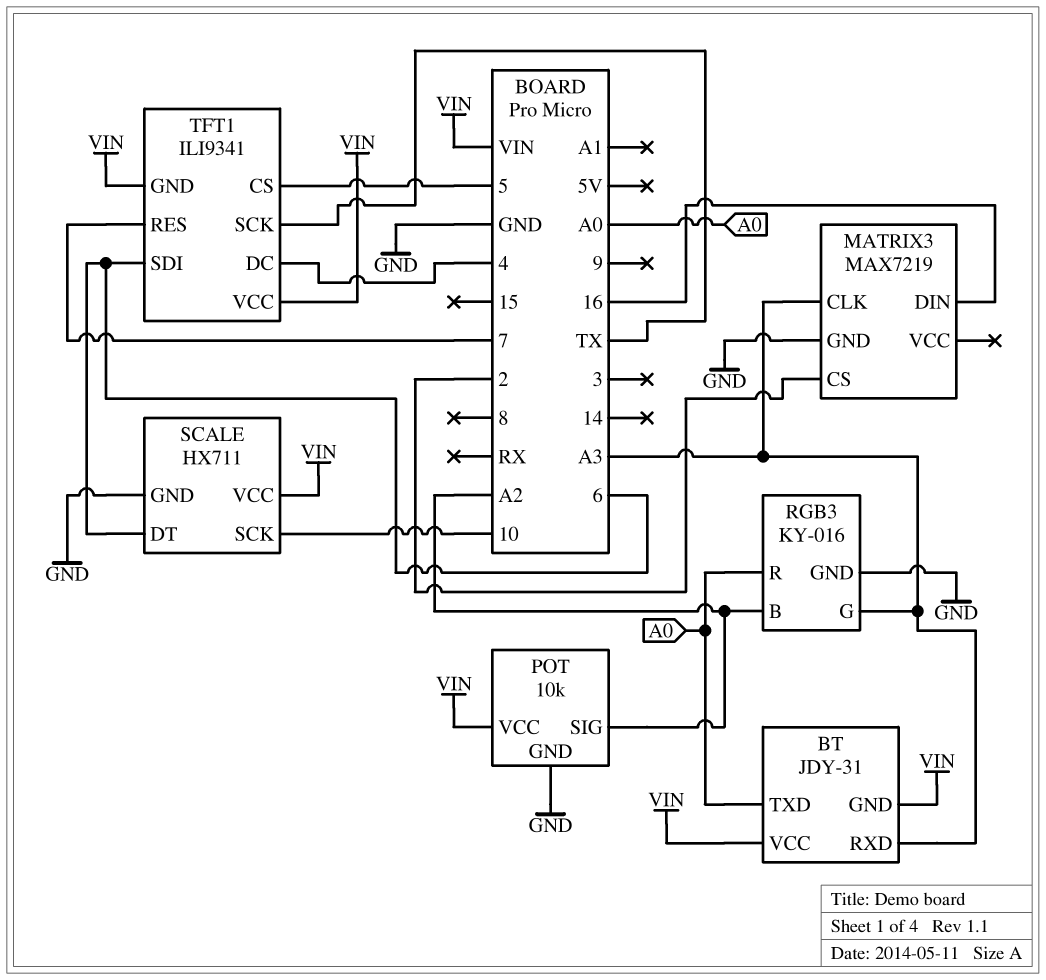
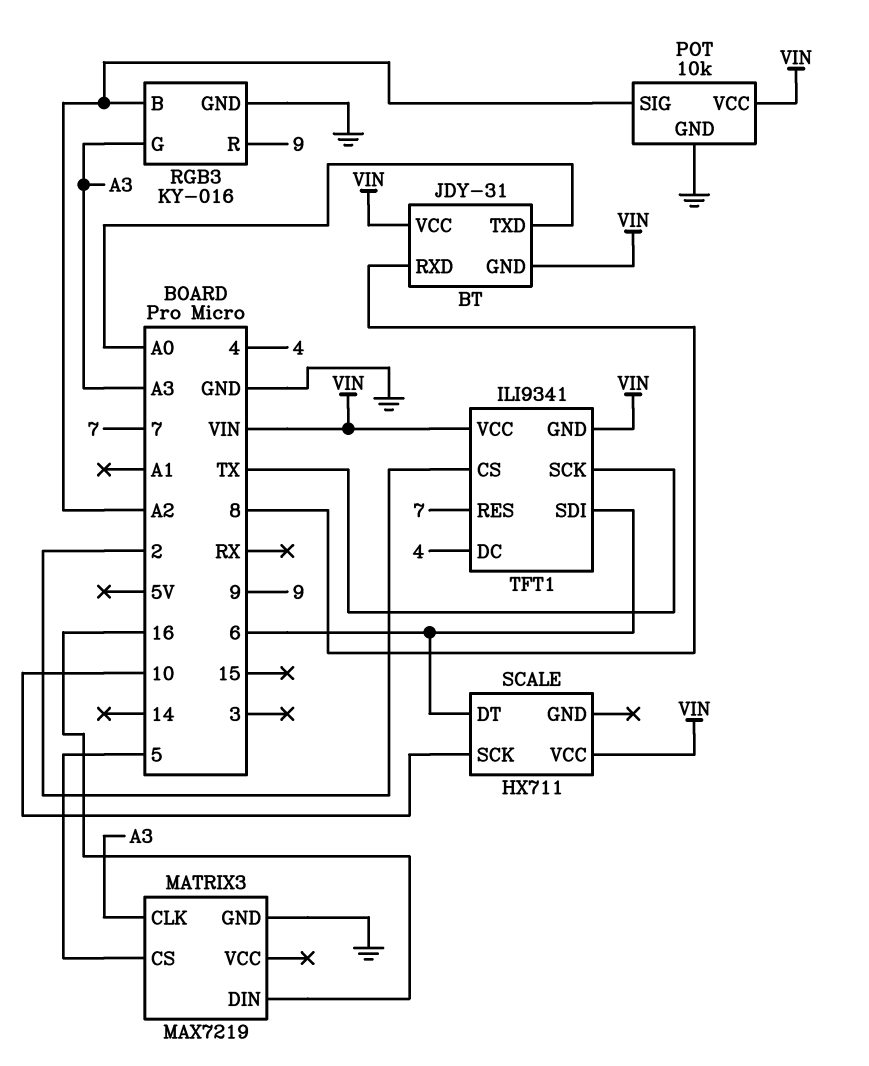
BT pin RXD: A3 -> 8
MATRIX3 pin CS: 2 -> 5
RGB3 pin R: A0 -> 9
SCALE pin GND: GND -> none
TFT1 pin CS: 5 -> 2

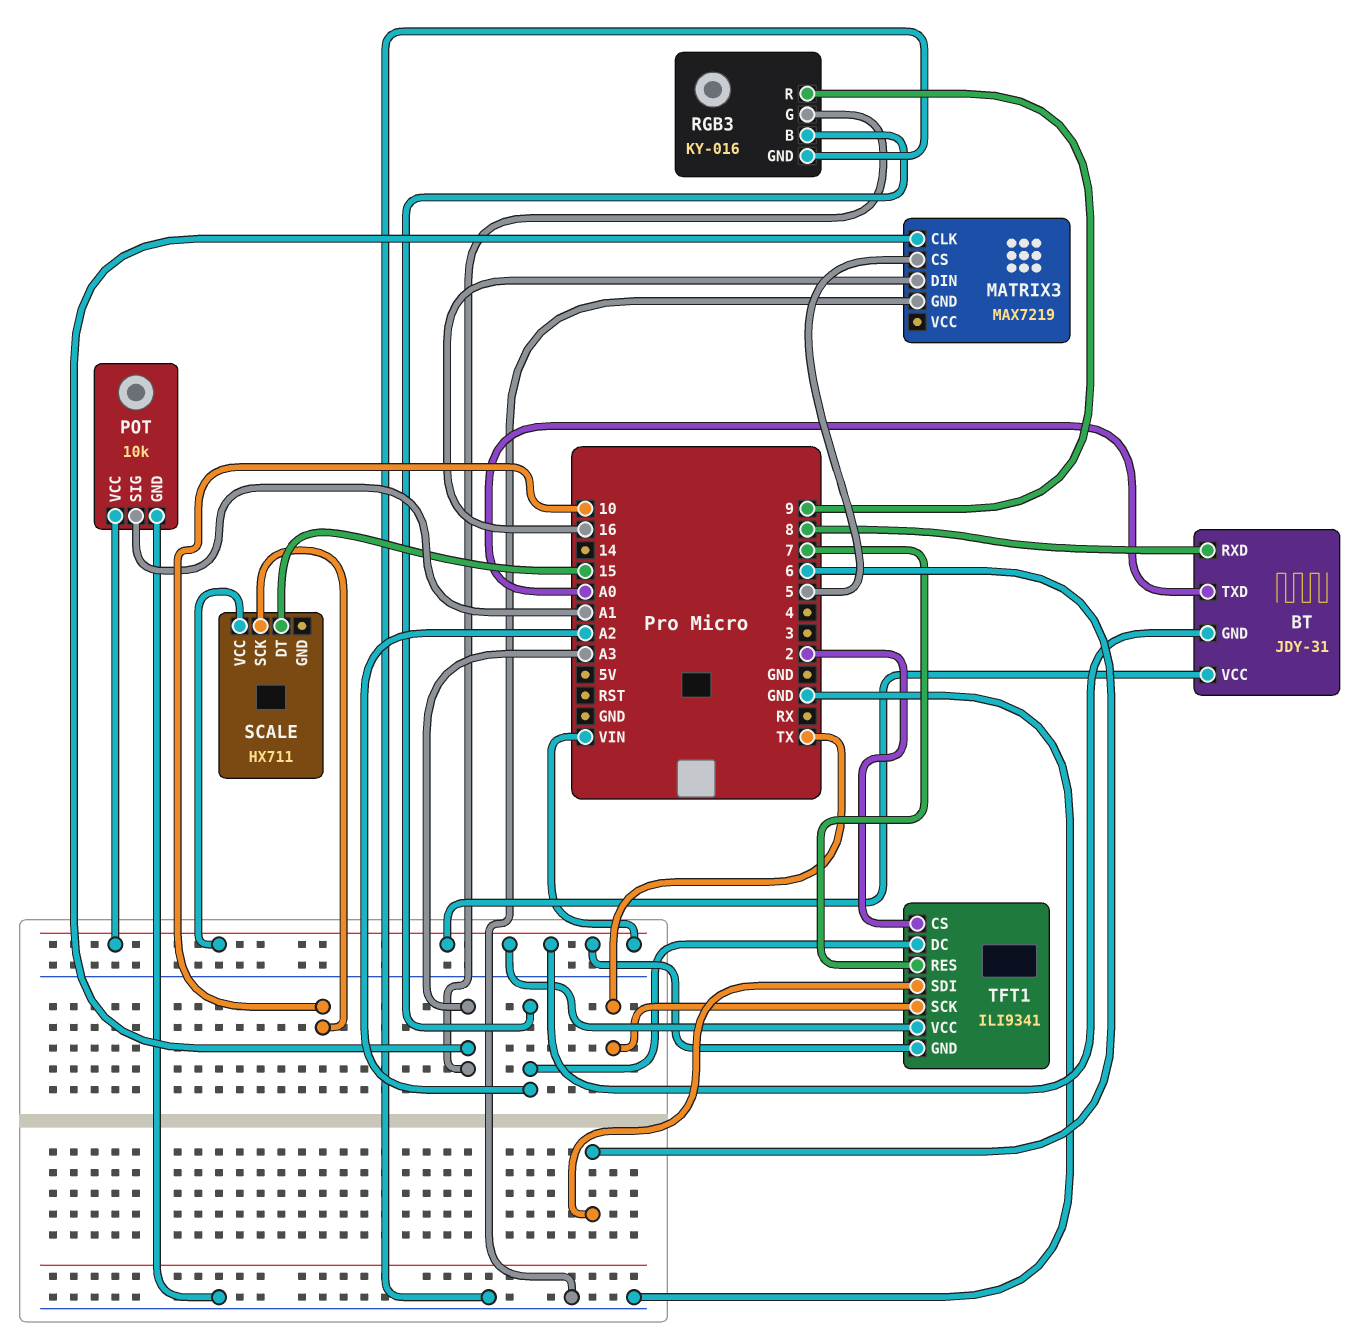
POT pin SIG: A2 -> A1
SCALE pin DT: 6 -> 15
TFT1 pin DC: 4 -> A2

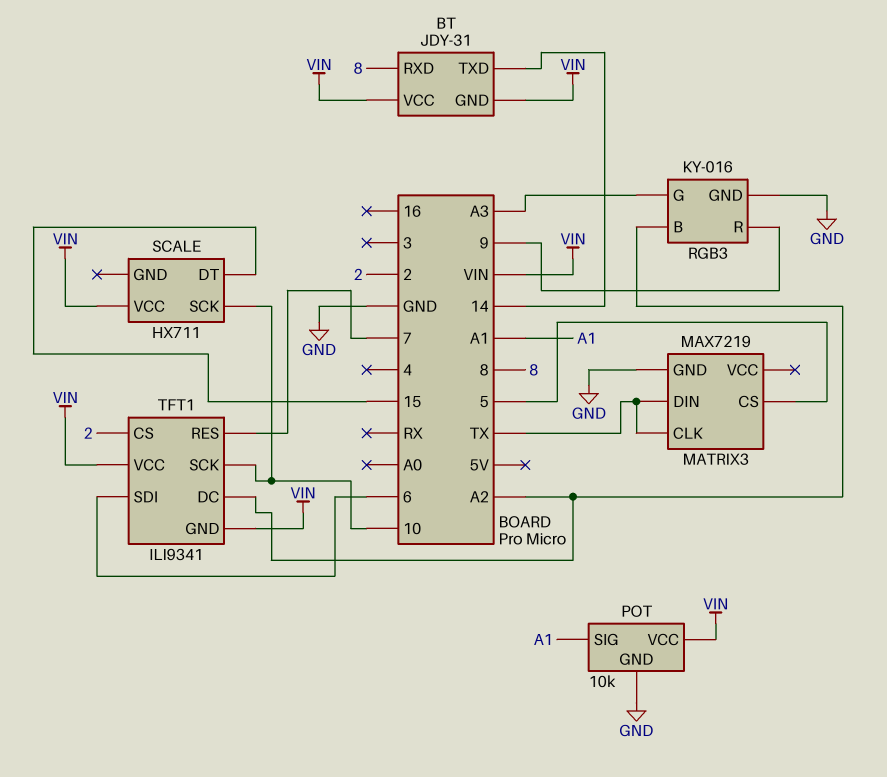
BT pin TXD: A0 -> 14
MATRIX3 pin CLK: A3 -> TX
MATRIX3 pin DIN: 16 -> TX
TFT1 pin SCK: TX -> 10

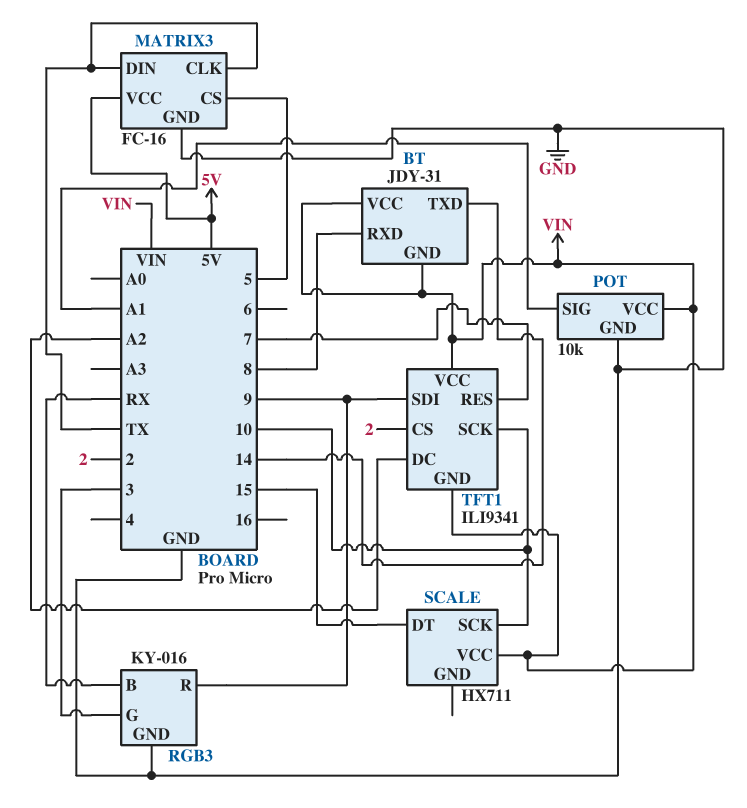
MATRIX3: MAX7219 -> FC-16
MATRIX3 pin VCC: none -> 5V
RGB3 pin B: A2 -> RX
RGB3 pin G: A3 -> 3
TFT1 pin SDI: 6 -> 9

